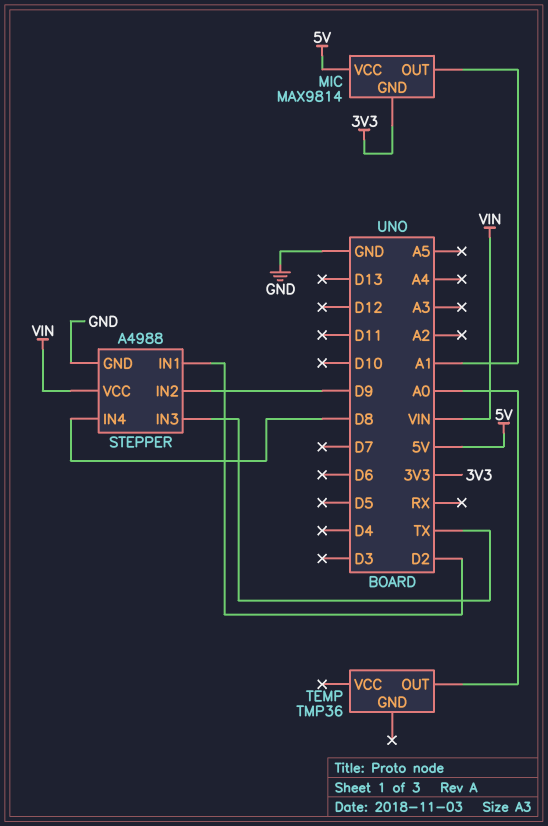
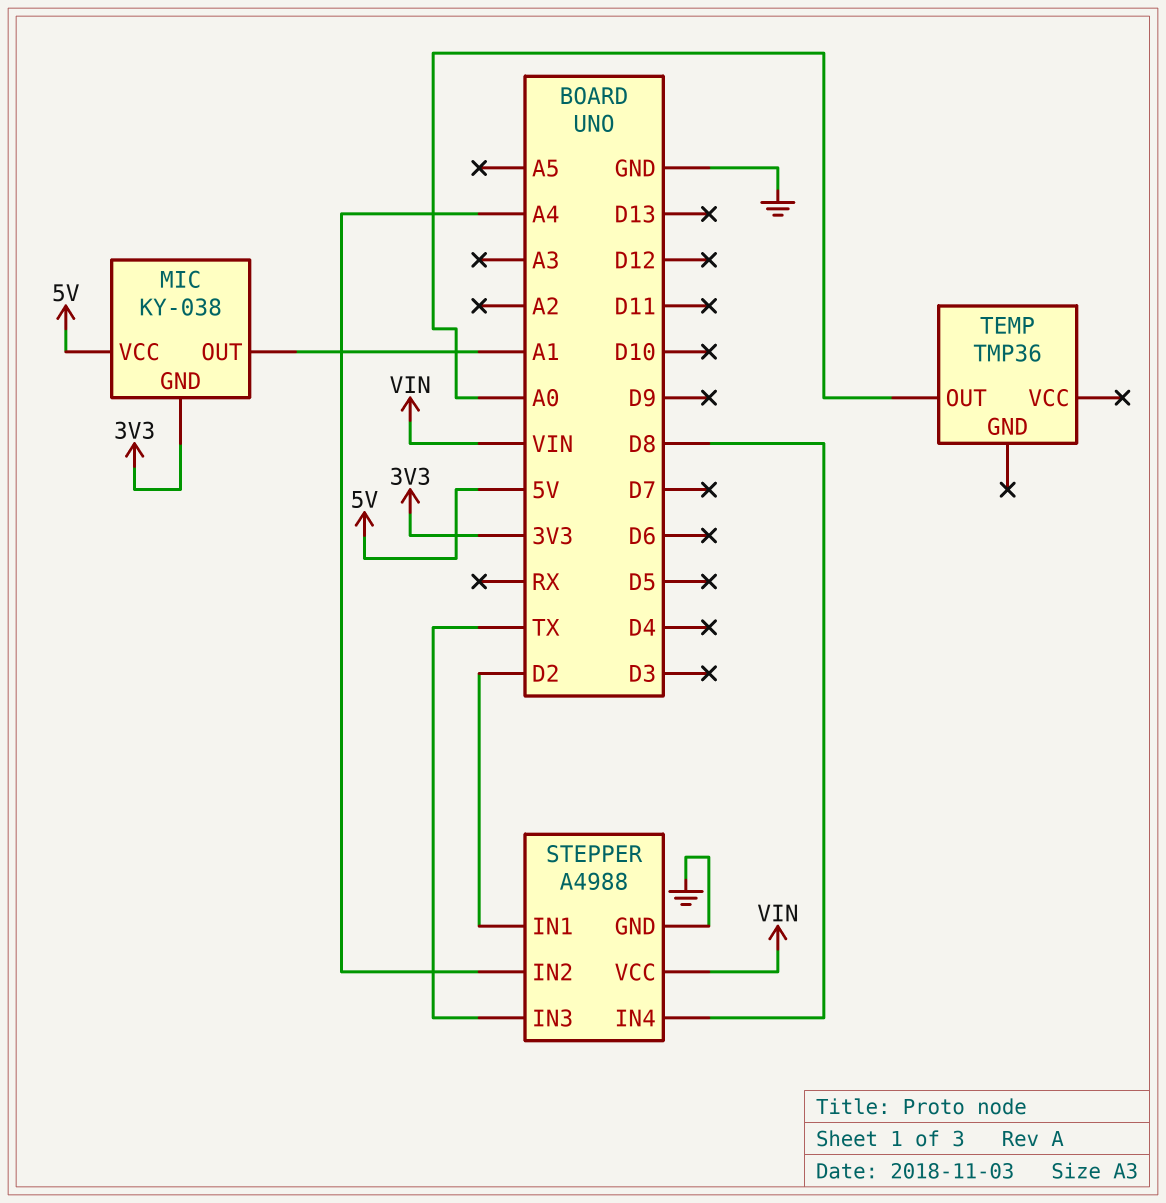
MIC: MAX9814 -> KY-038
STEPPER pin IN2: D9 -> A4

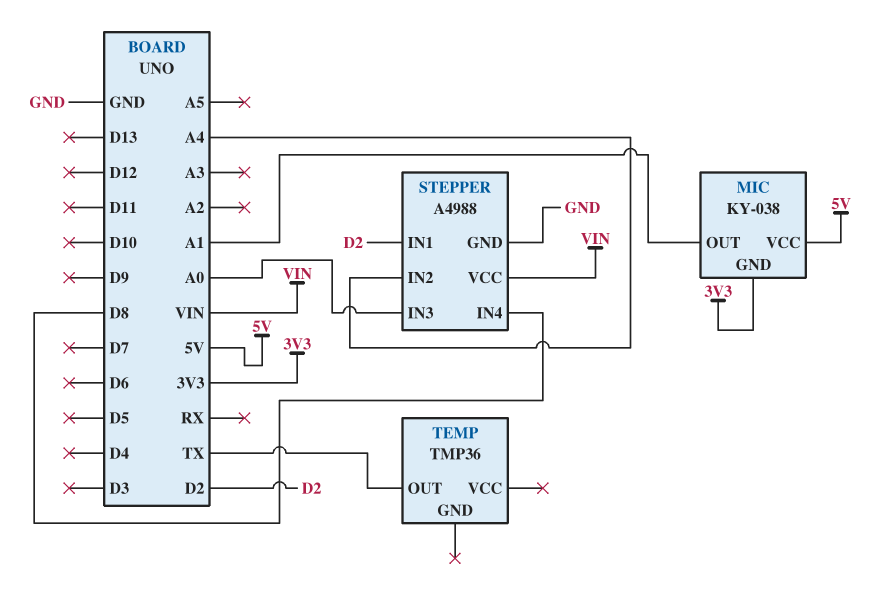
STEPPER pin IN3: TX -> A0
TEMP pin OUT: A0 -> TX

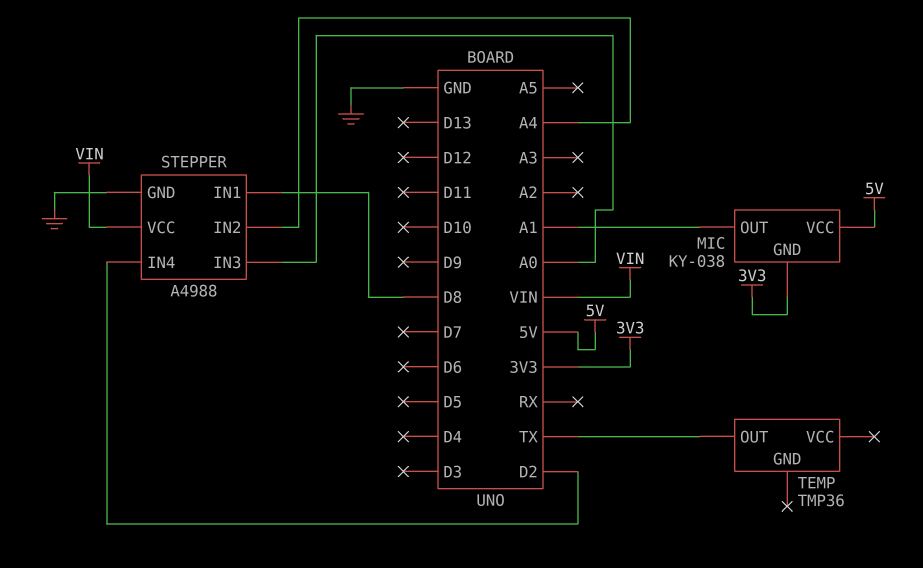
STEPPER pin IN1: D2 -> D8
STEPPER pin IN4: D8 -> D2

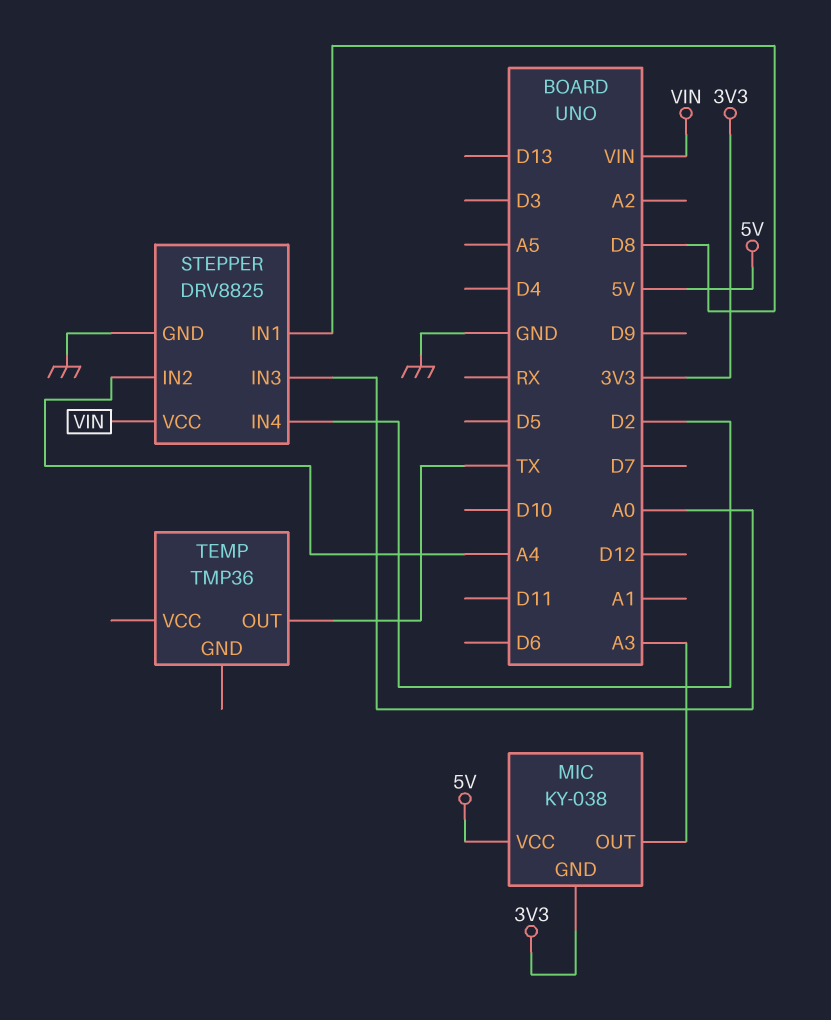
MIC pin OUT: A1 -> A3
STEPPER: A4988 -> DRV8825

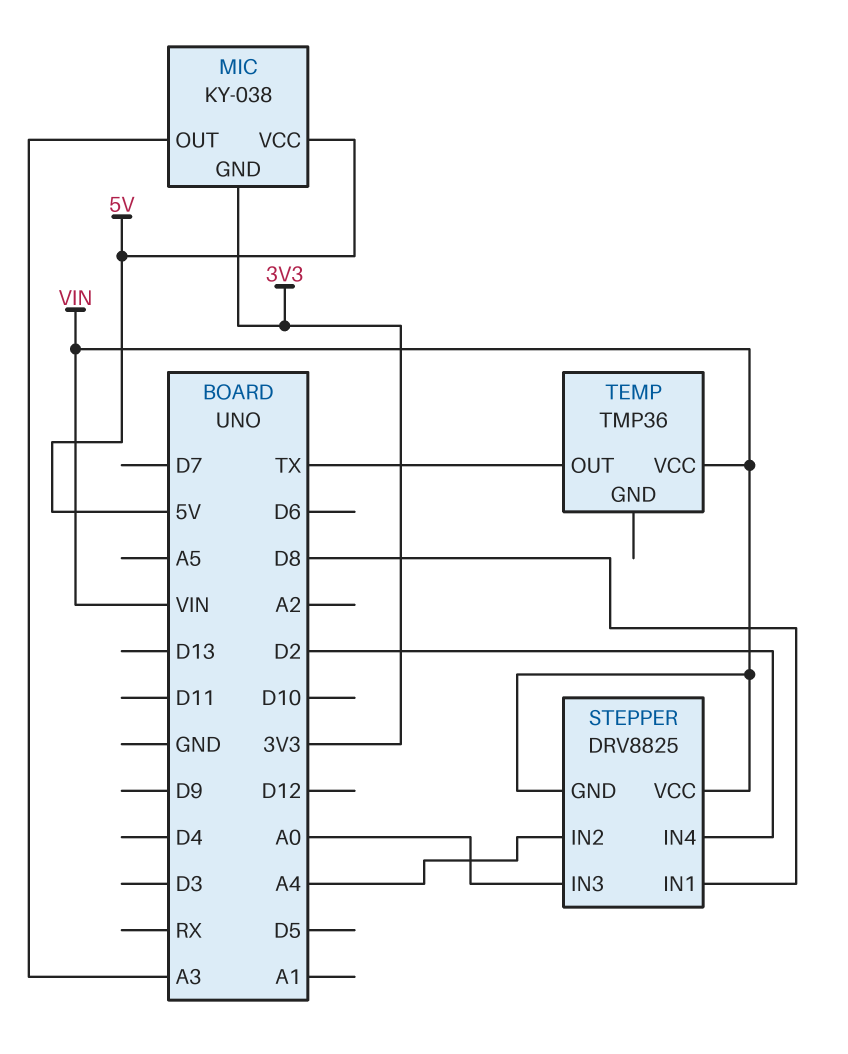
STEPPER pin GND: GND -> VIN
TEMP pin VCC: none -> VIN

